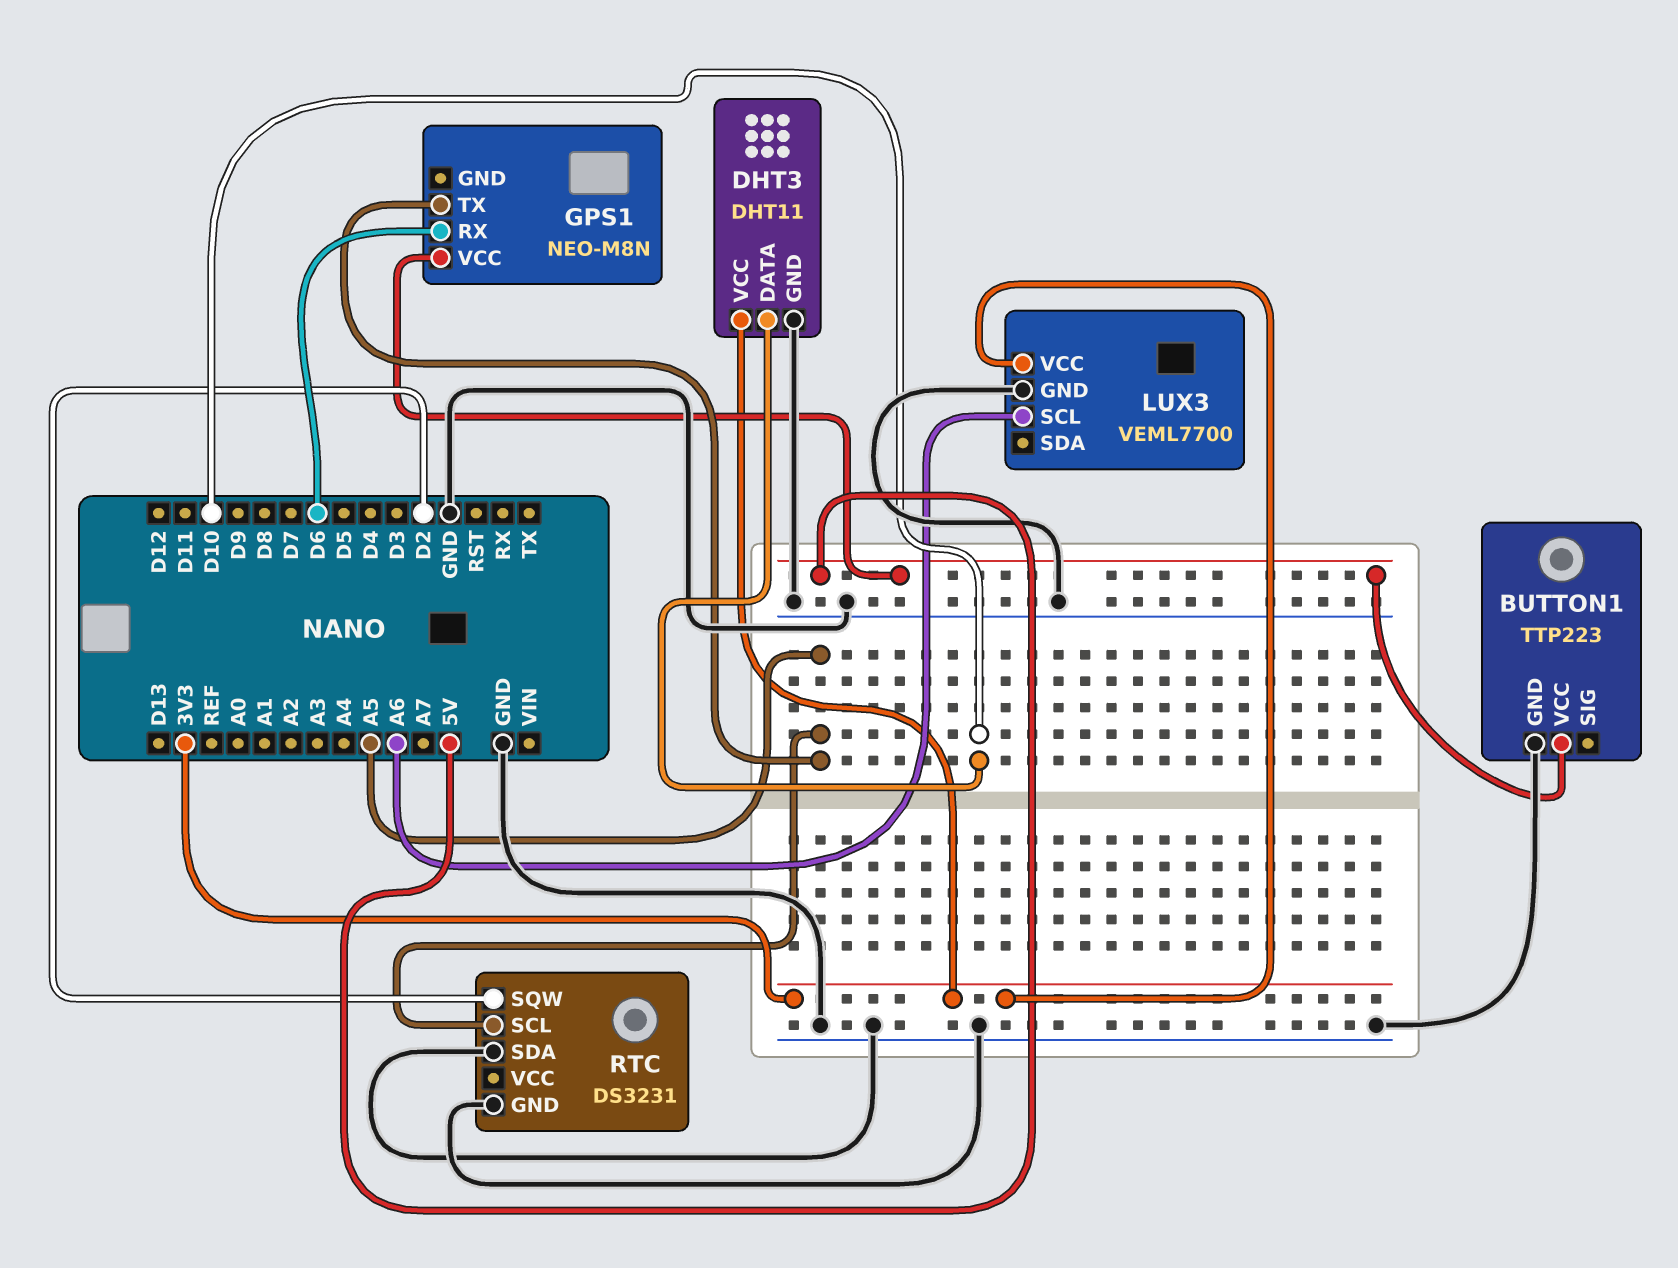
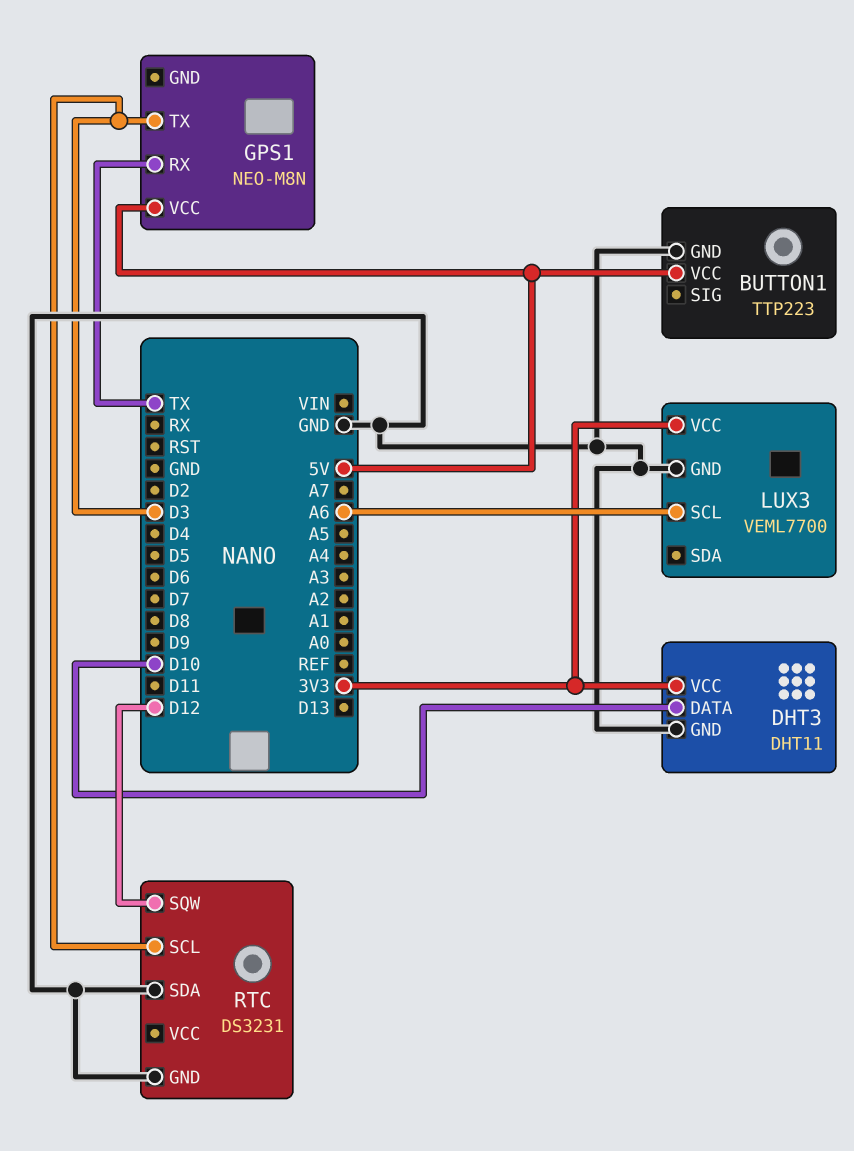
GPS1 pin RX: D6 -> TX
GPS1 pin TX: A5 -> D3
RTC pin SCL: A5 -> D3
RTC pin SQW: D2 -> D12

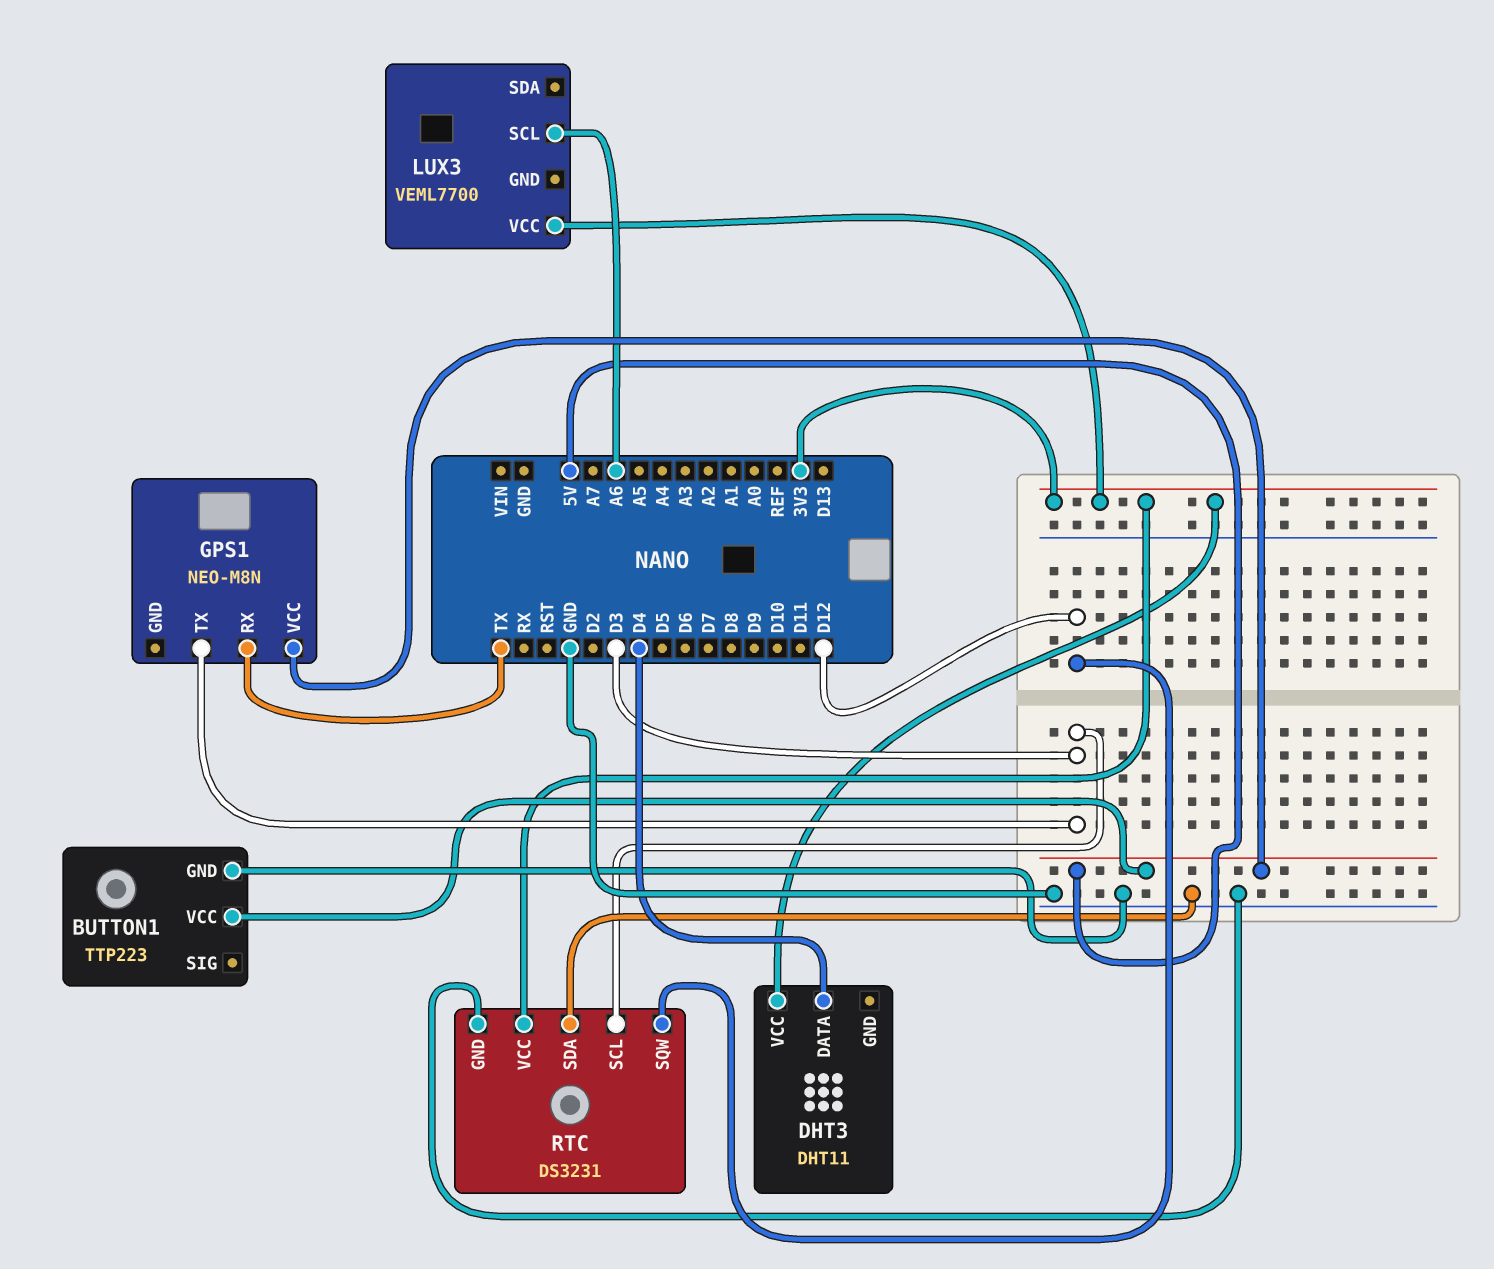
DHT3 pin DATA: D10 -> D4
DHT3 pin GND: GND -> none
LUX3 pin GND: GND -> none
RTC pin VCC: none -> 3V3

